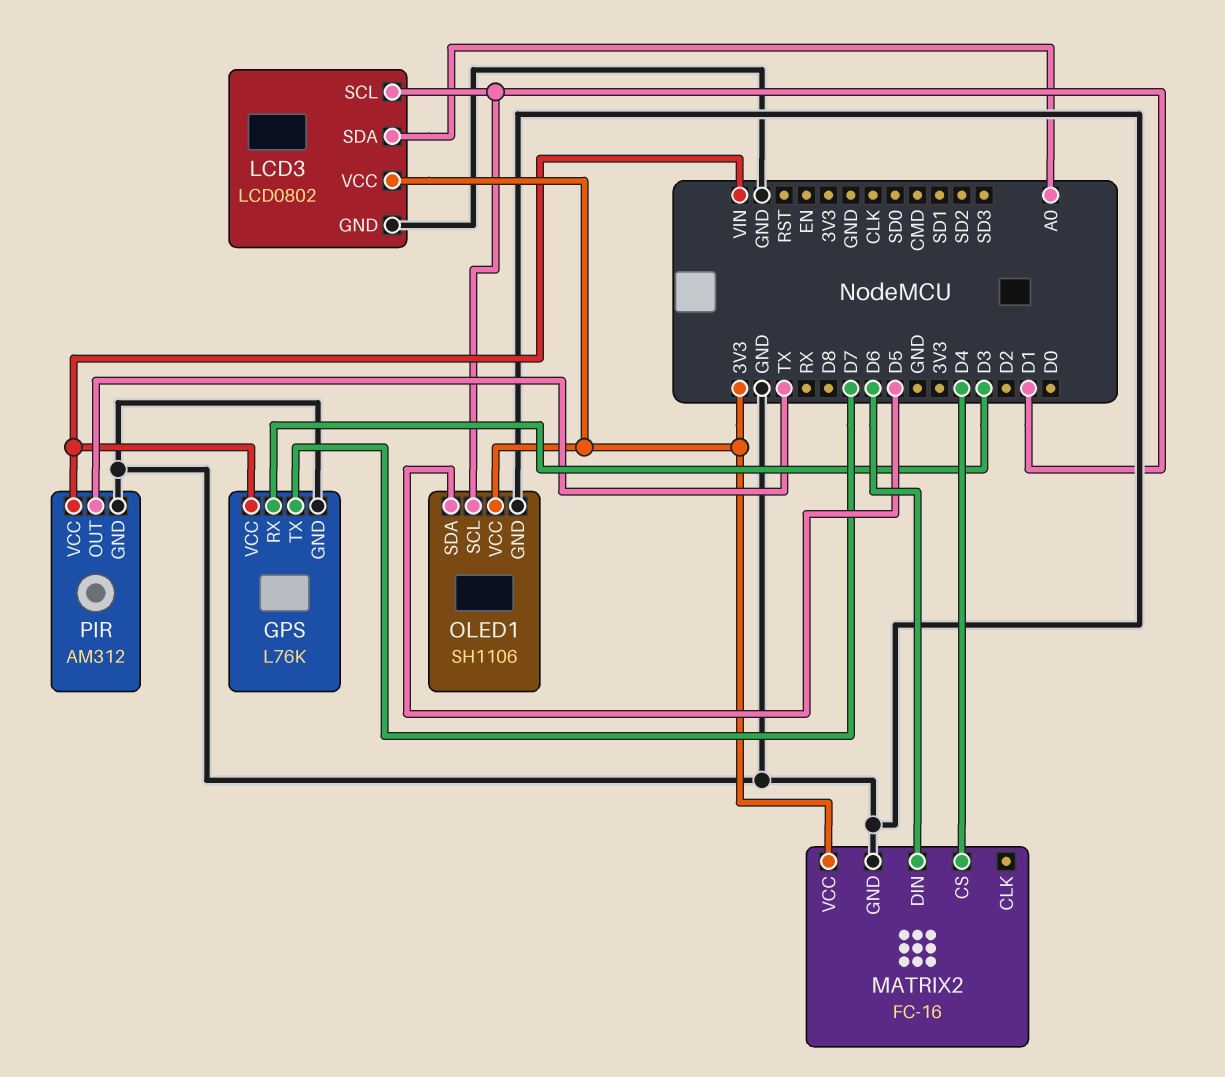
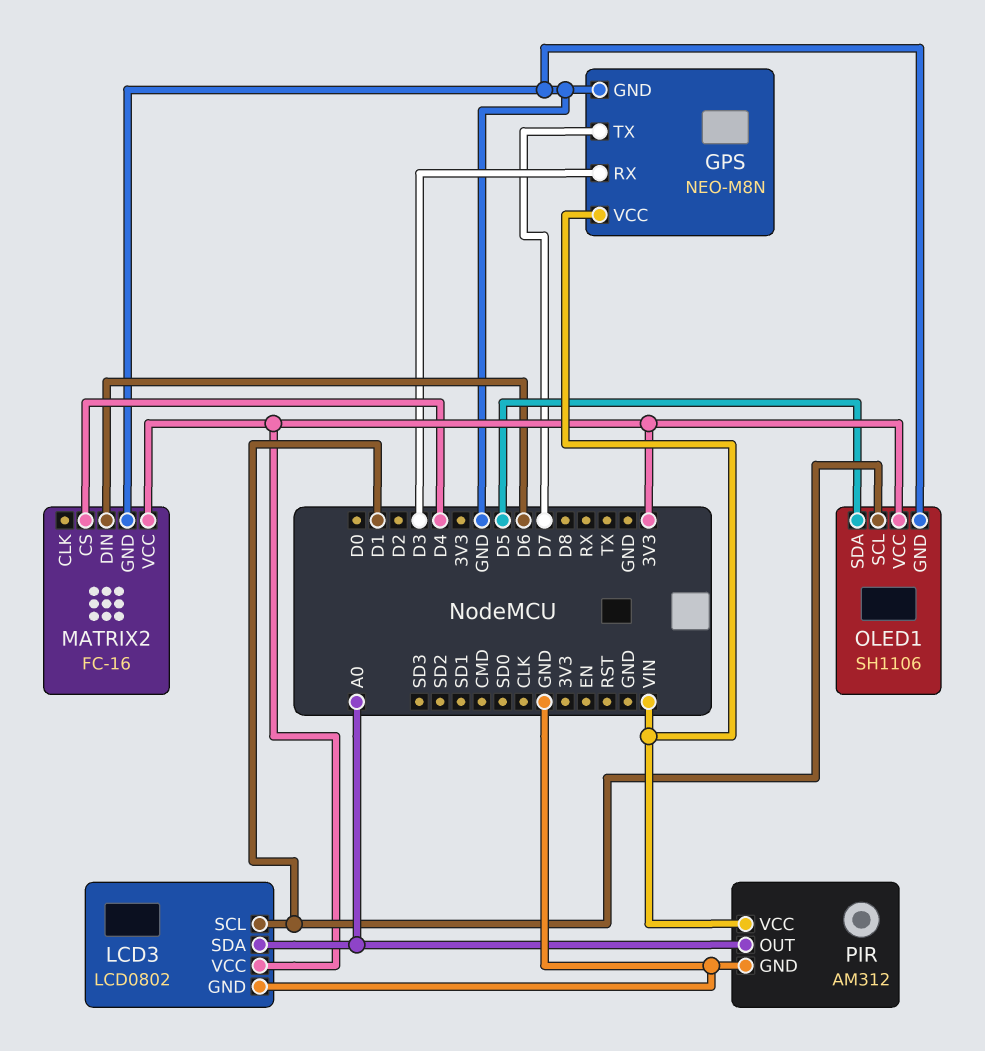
GPS: L76K -> NEO-M8N
PIR pin OUT: TX -> A0

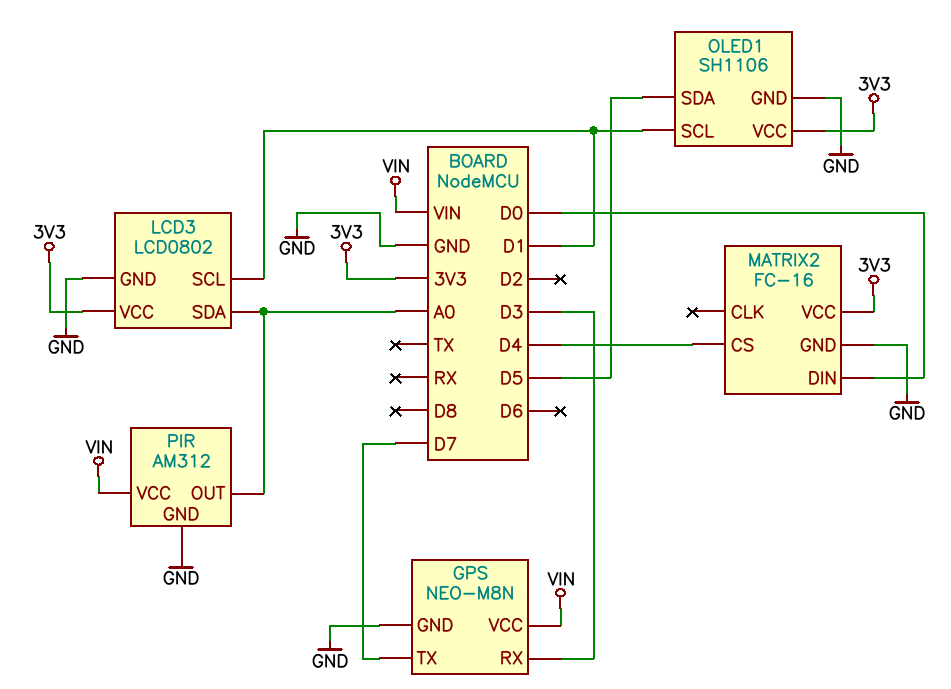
MATRIX2 pin DIN: D6 -> D0

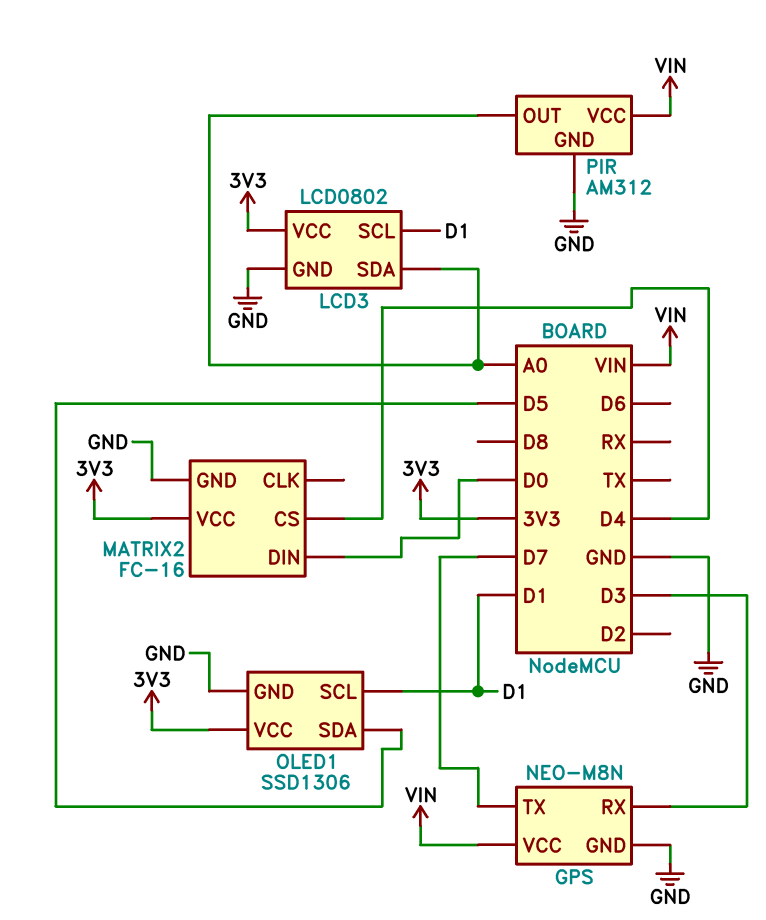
OLED1: SH1106 -> SSD1306

